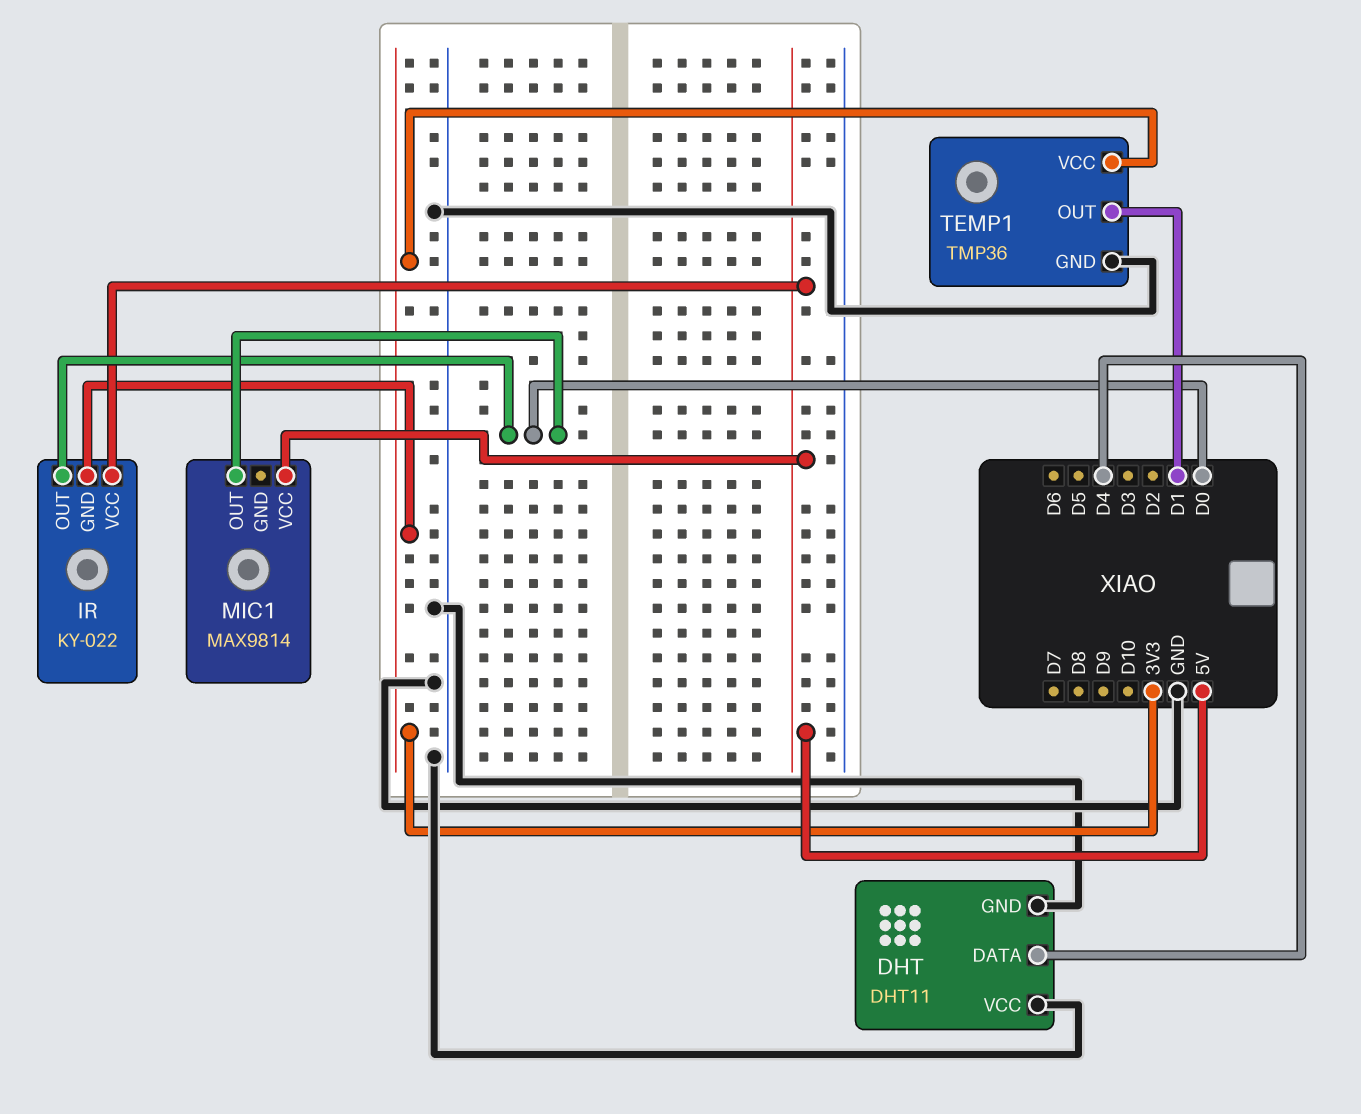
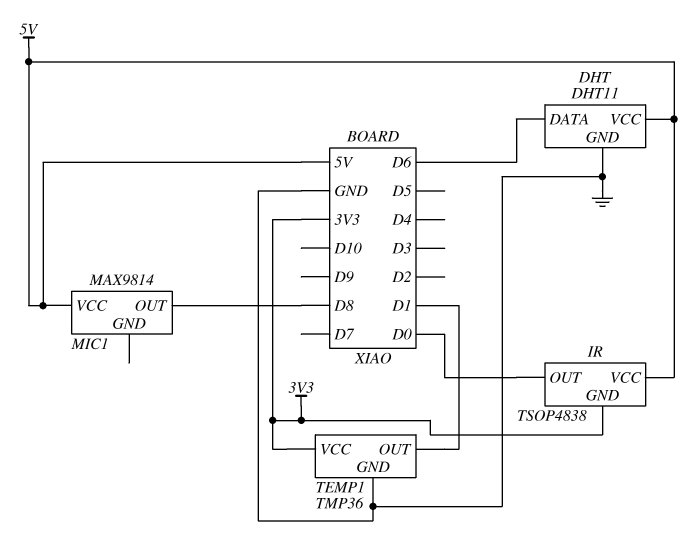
DHT pin DATA: D4 -> D6
DHT pin VCC: GND -> 5V
IR: KY-022 -> TSOP4838
MIC1 pin OUT: D0 -> D8

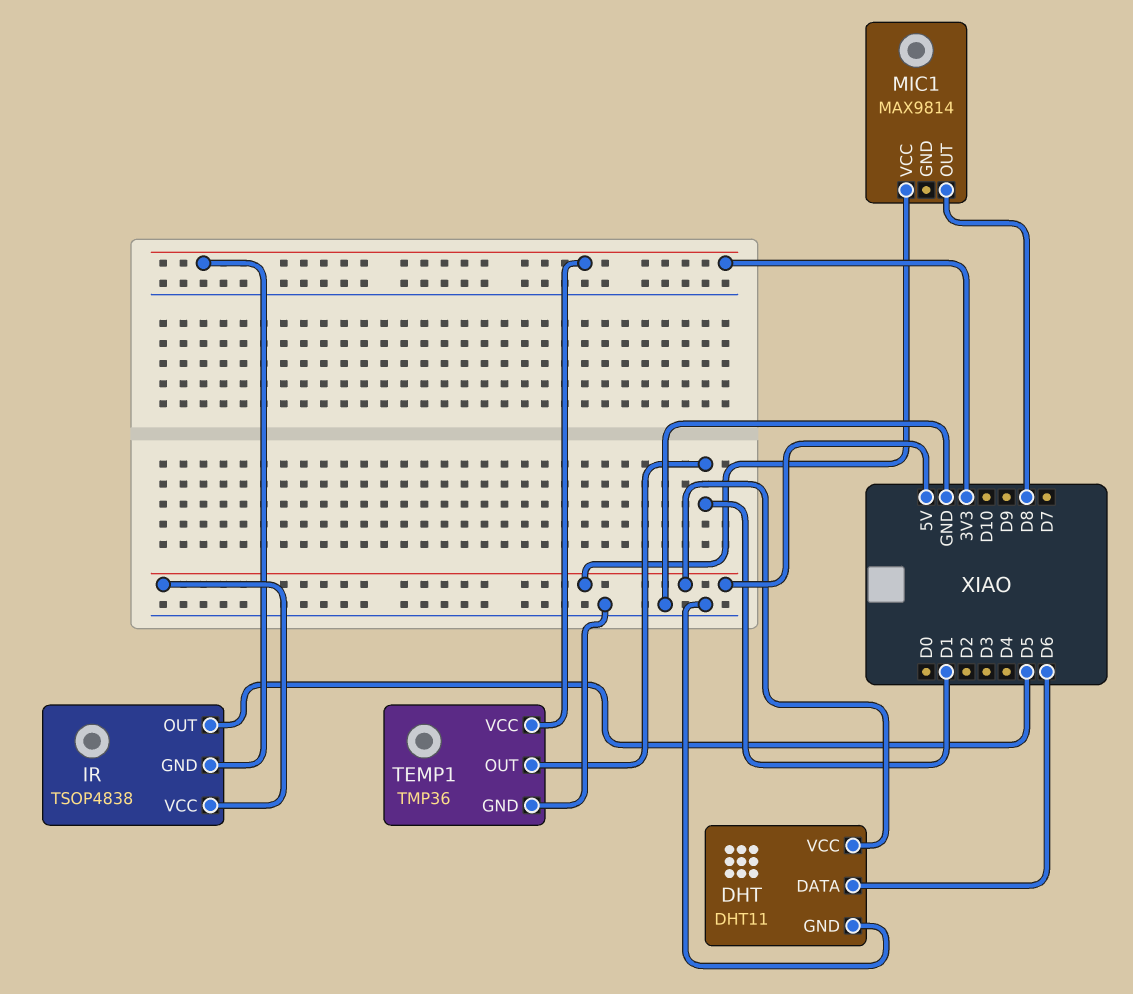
IR pin OUT: D0 -> D5

